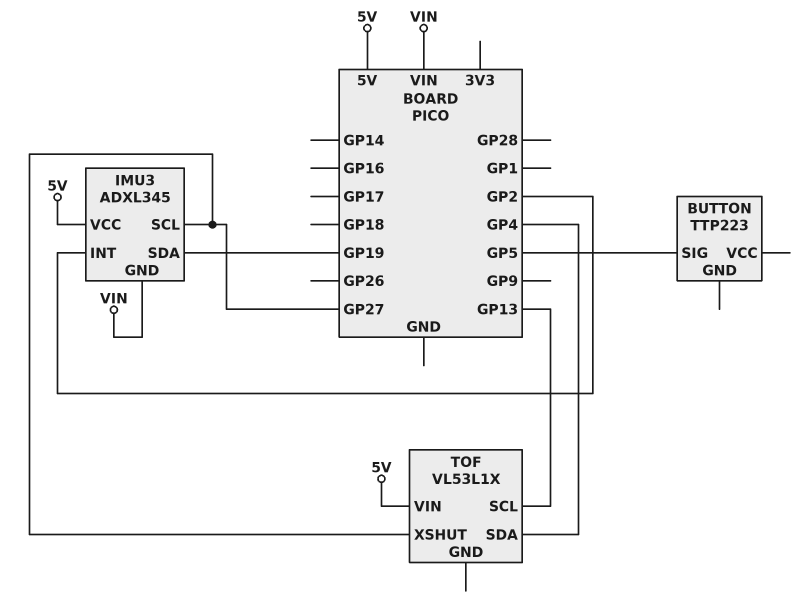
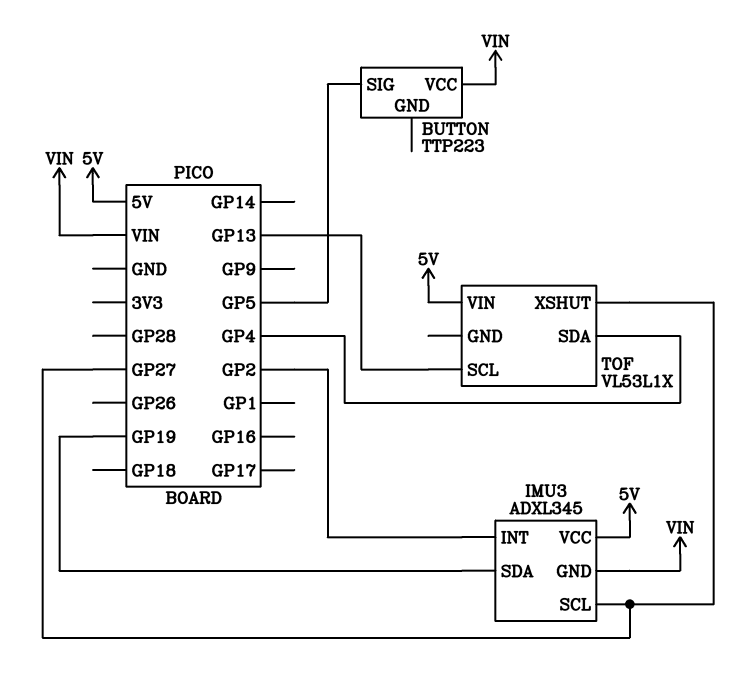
BUTTON pin VCC: none -> VIN

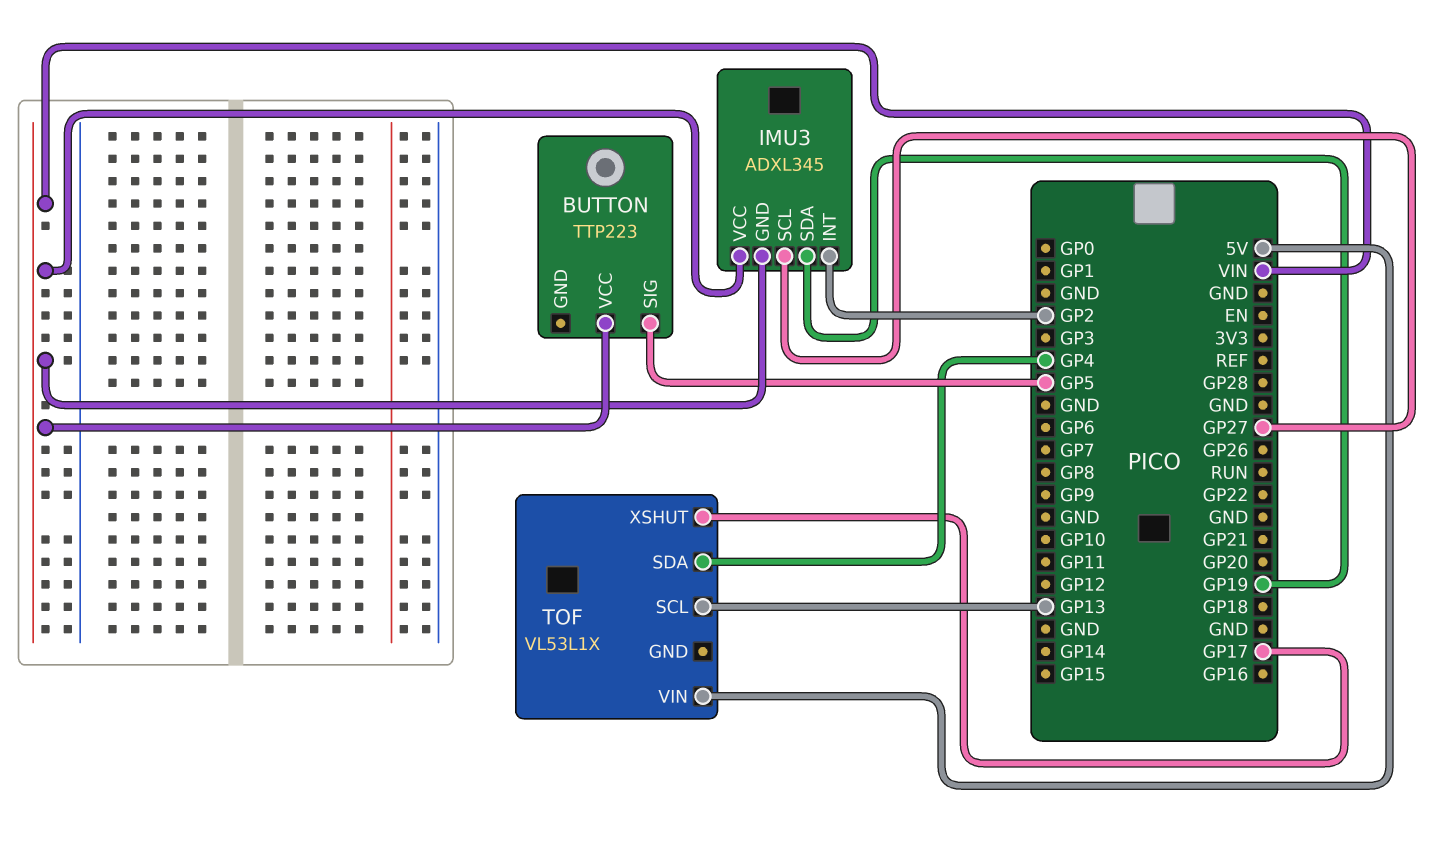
IMU3 pin VCC: 5V -> VIN
TOF pin XSHUT: GP27 -> GP17

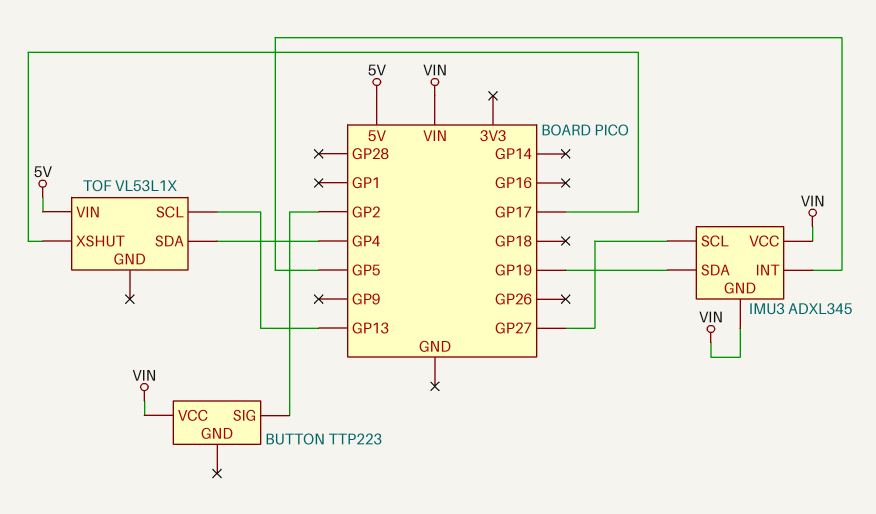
BUTTON pin SIG: GP5 -> GP2
IMU3 pin INT: GP2 -> GP5

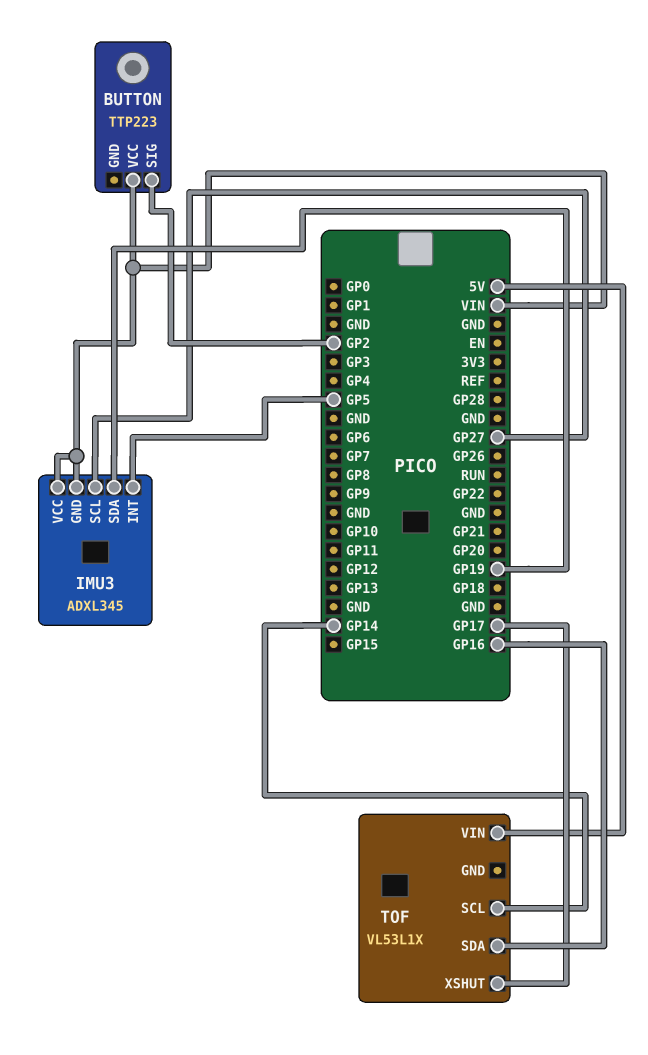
TOF pin SCL: GP13 -> GP14
TOF pin SDA: GP4 -> GP16

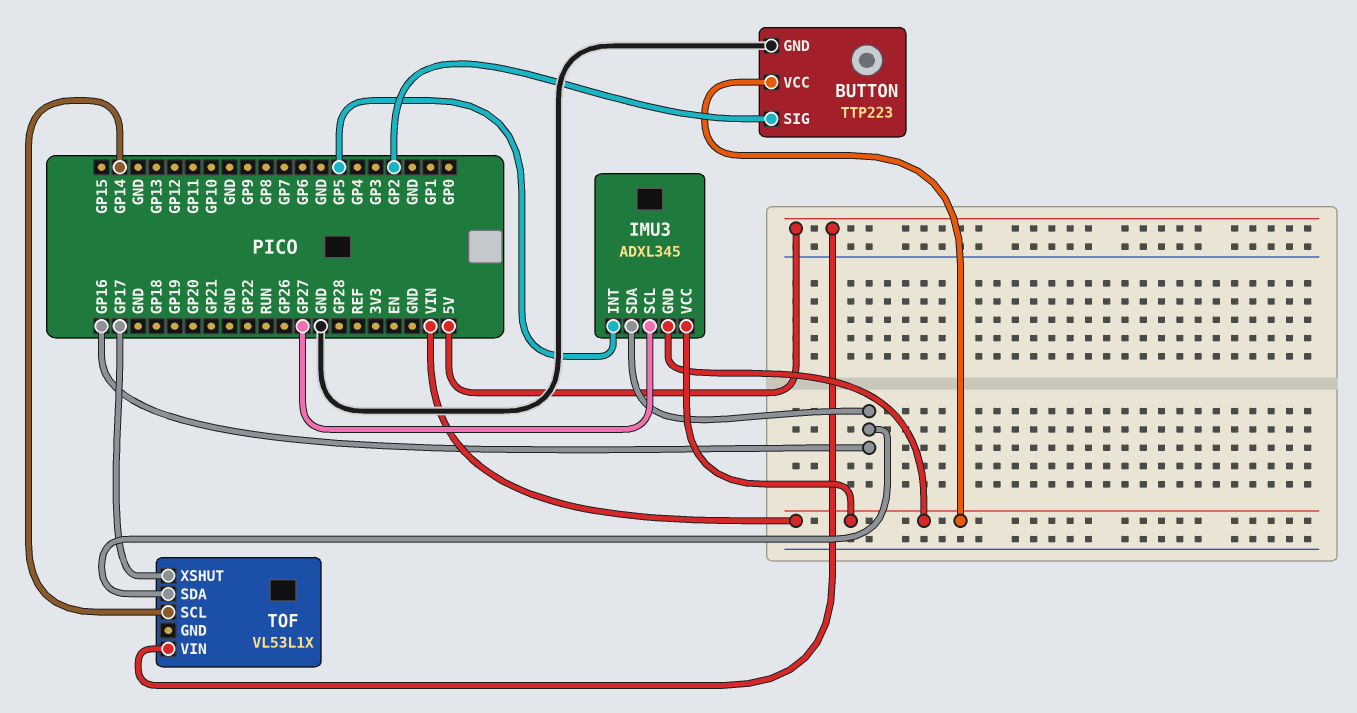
BUTTON pin GND: none -> GND
IMU3 pin SDA: GP19 -> GP16

